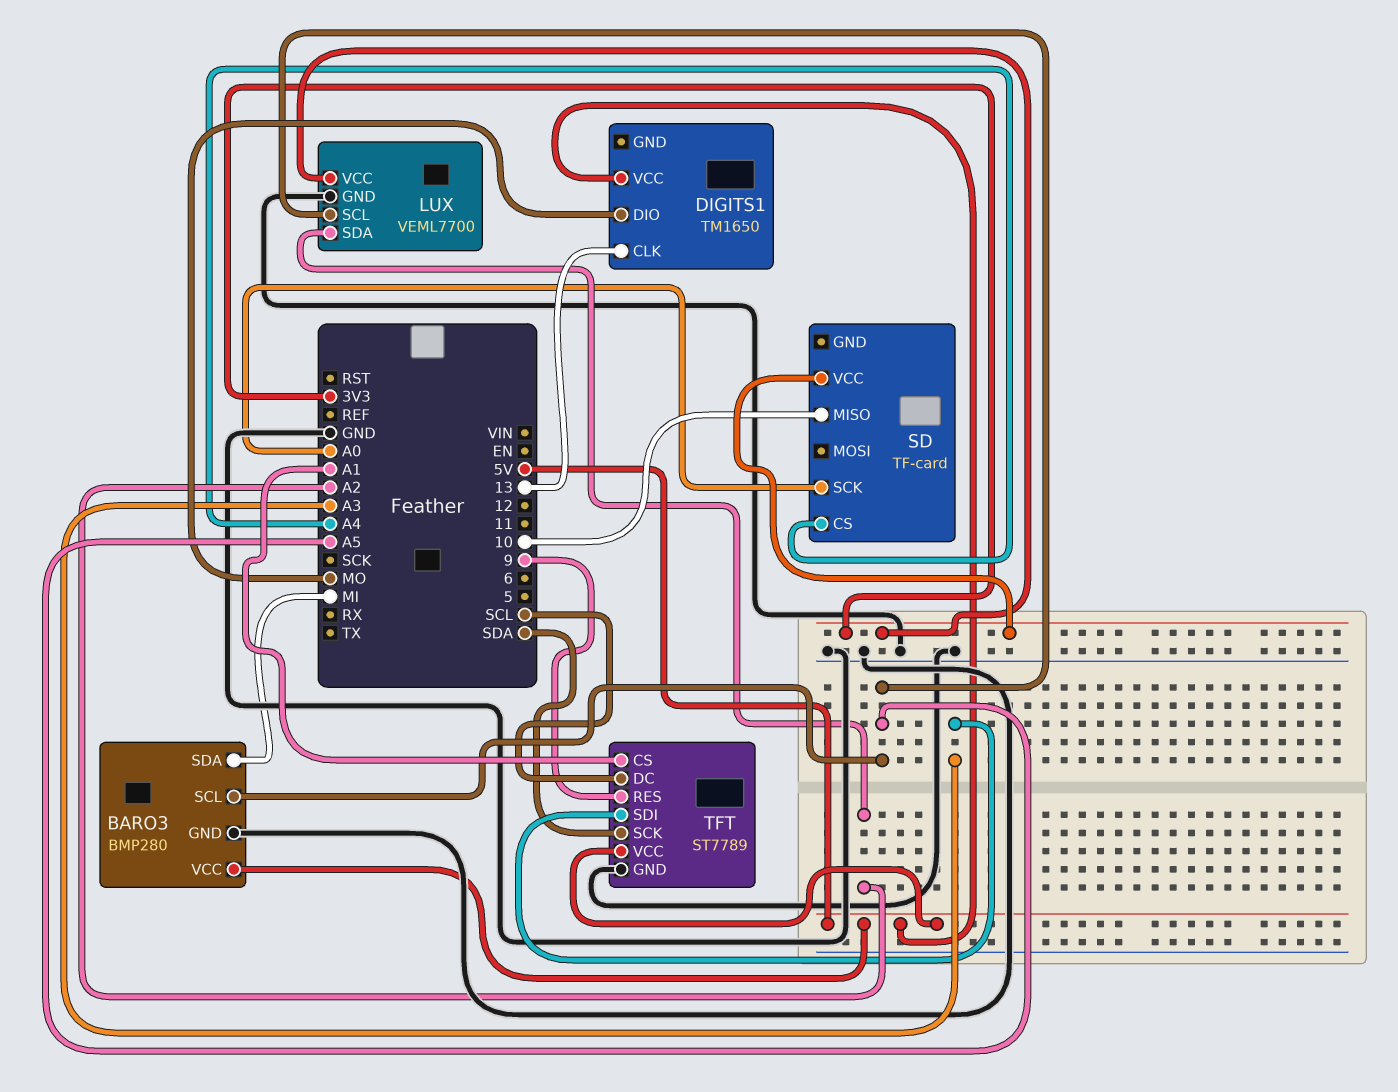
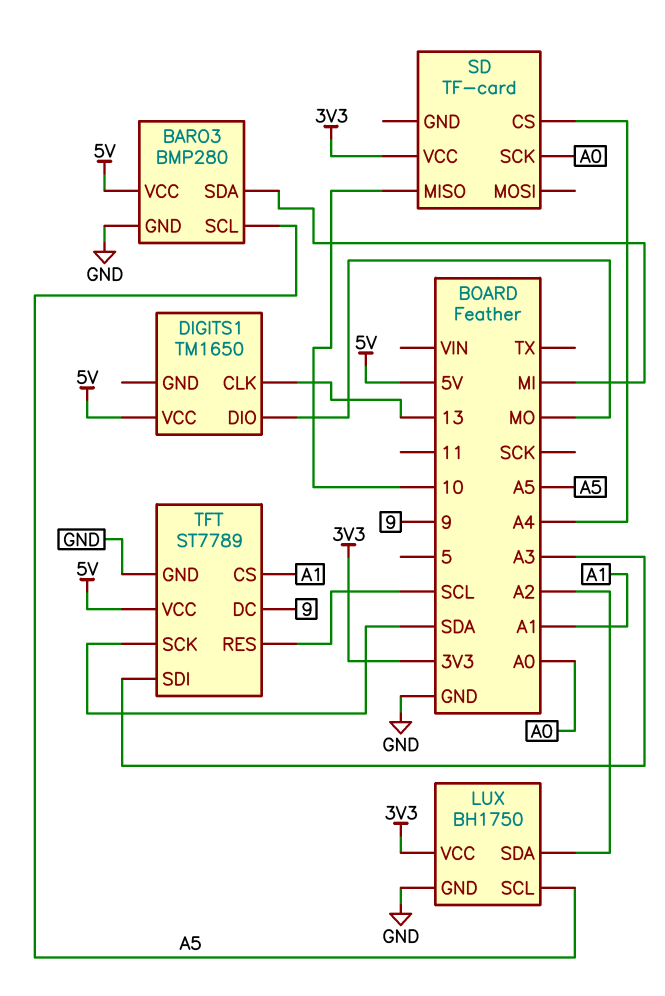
LUX: VEML7700 -> BH1750
TFT pin DC: SCL -> 9
TFT pin RES: 9 -> SCL

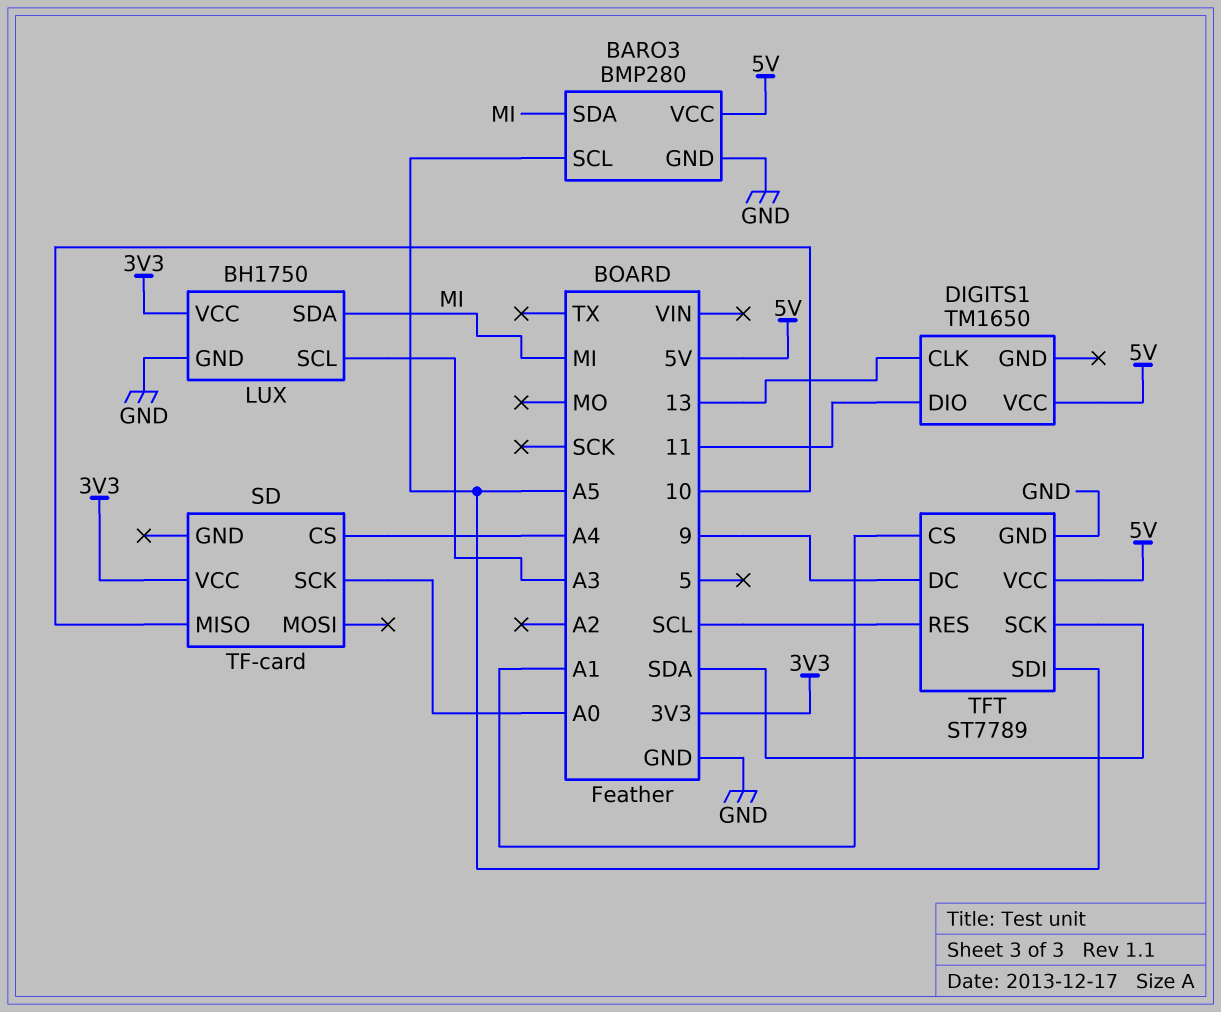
DIGITS1 pin DIO: MO -> 11
LUX pin SCL: A5 -> A3
LUX pin SDA: A2 -> MI
TFT pin SDI: A3 -> A5

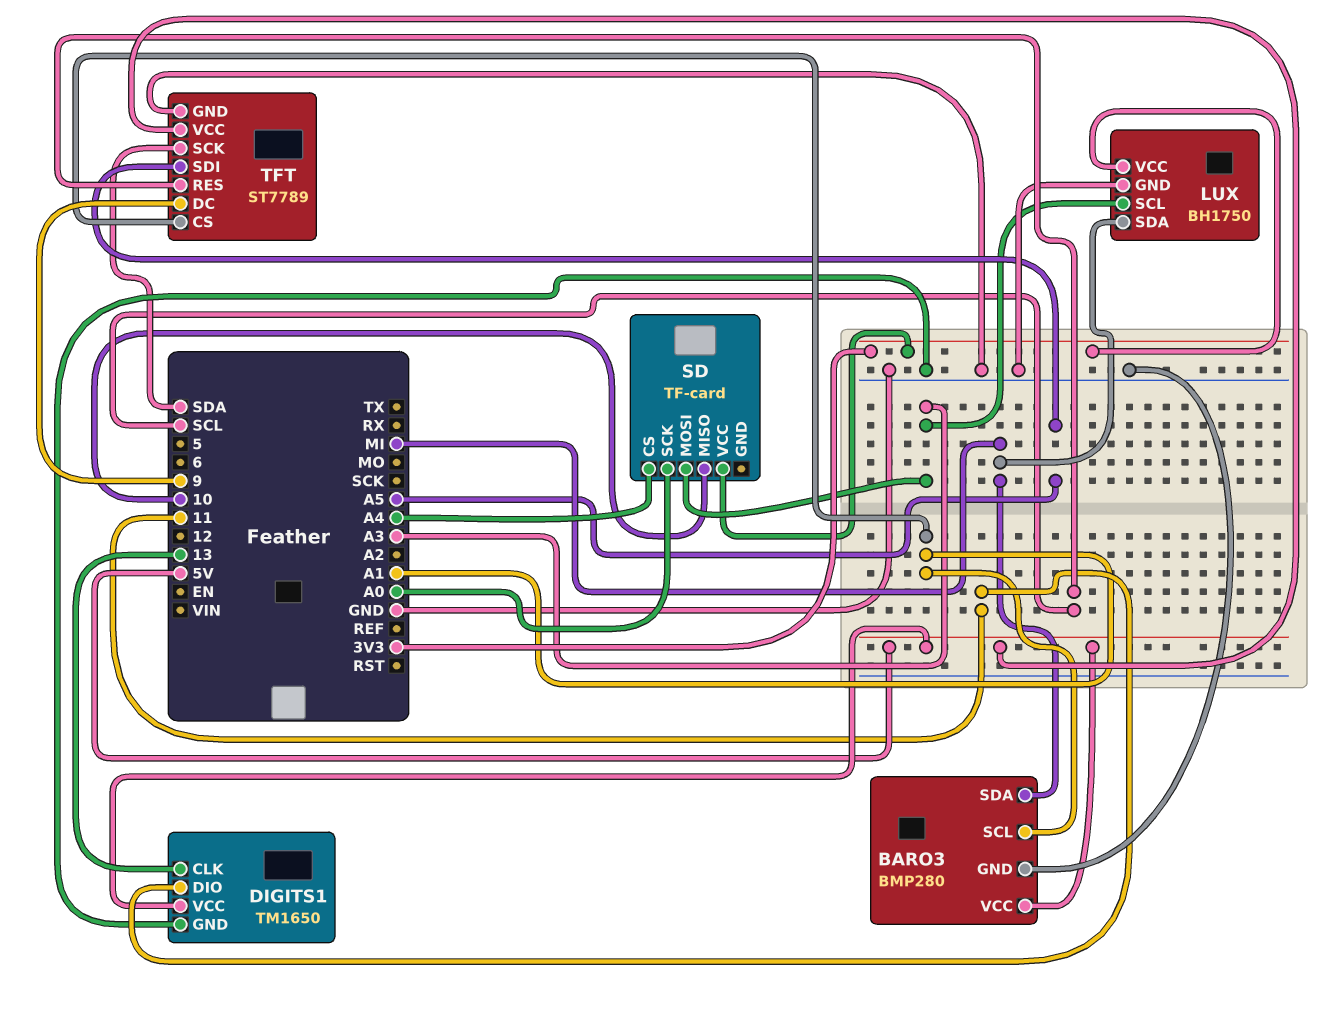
BARO3 pin SCL: A5 -> A1
DIGITS1 pin GND: none -> GND
SD pin MOSI: none -> A3

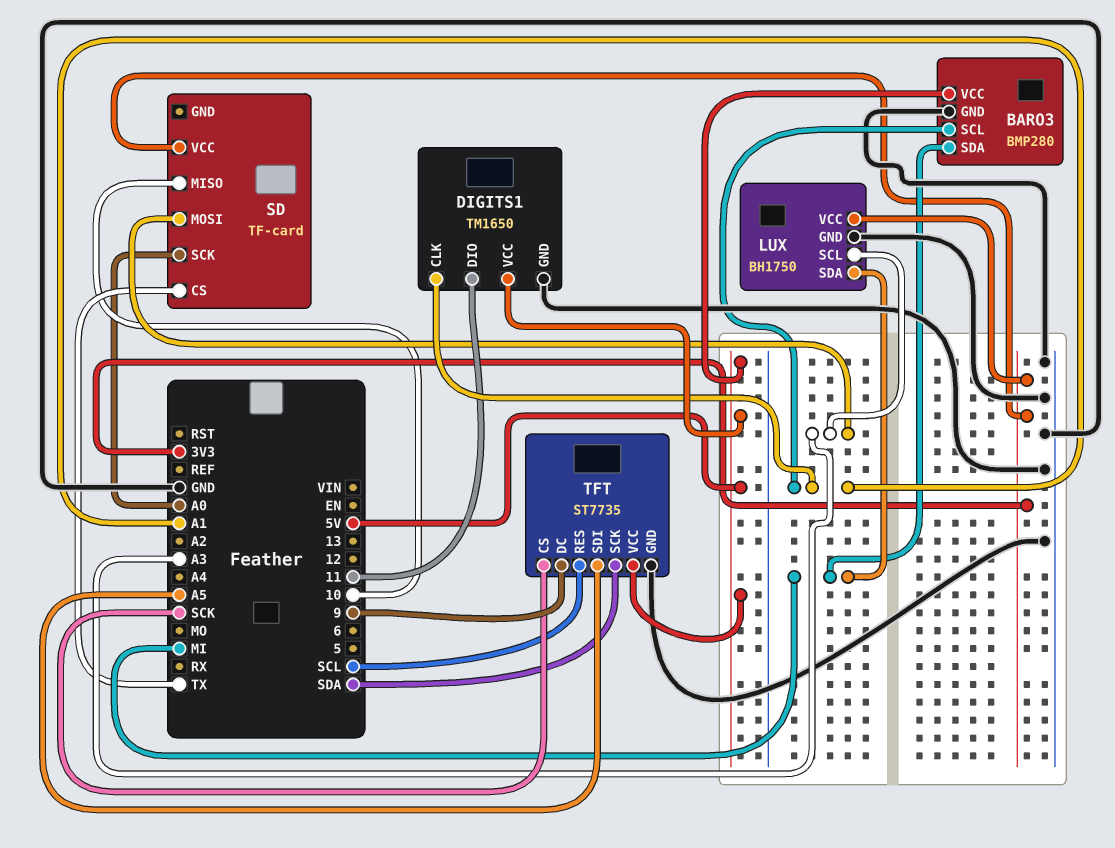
DIGITS1 pin CLK: 13 -> A1
SD pin CS: A4 -> TX
TFT: ST7789 -> ST7735
TFT pin CS: A1 -> SCK

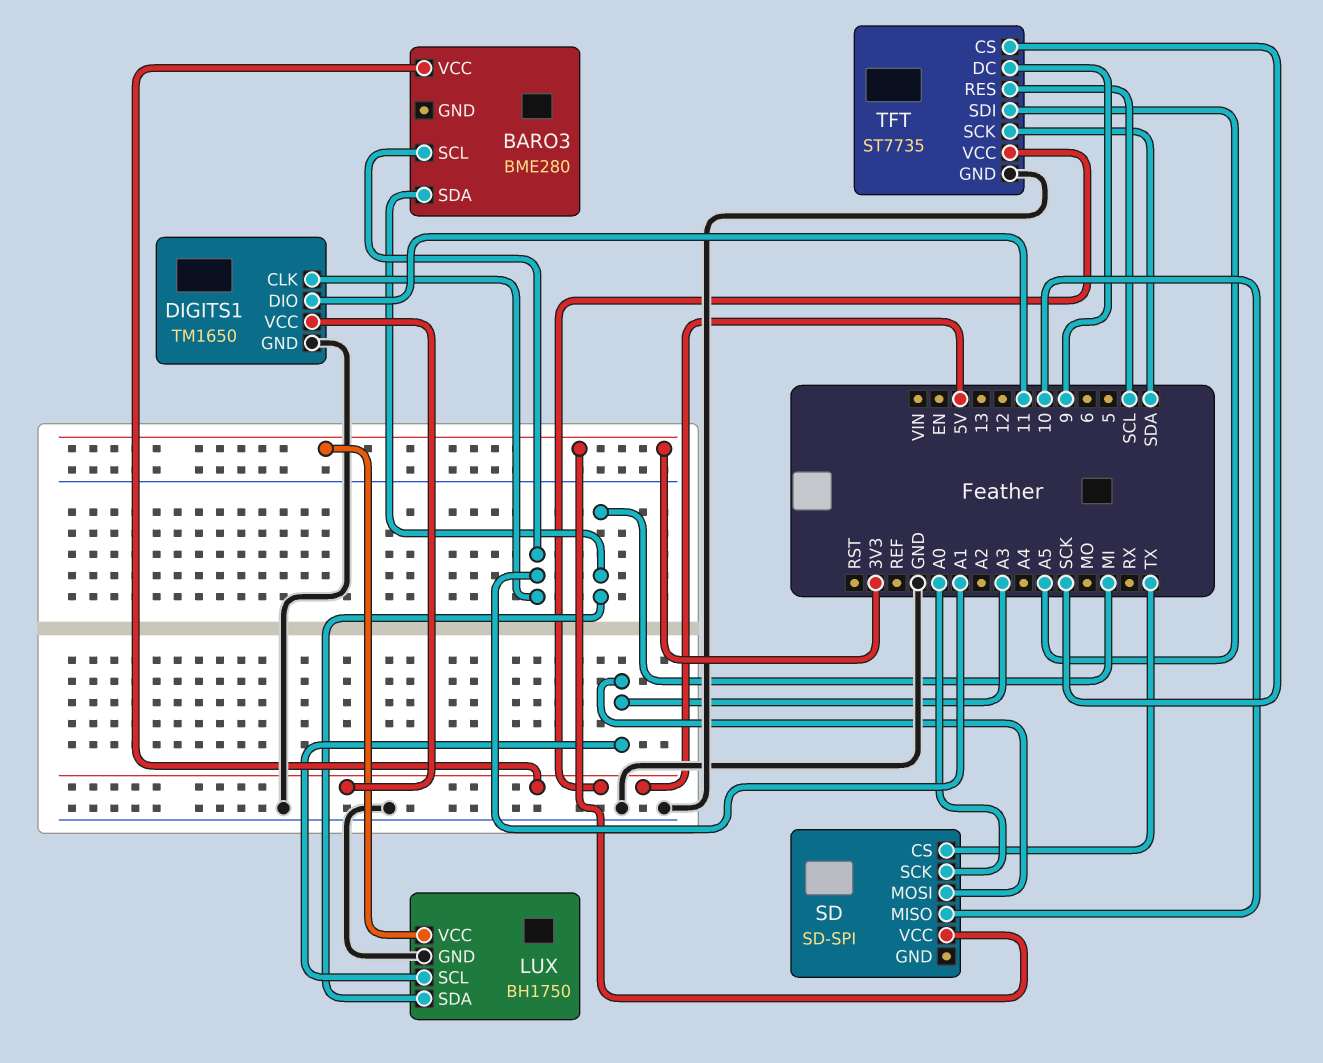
BARO3: BMP280 -> BME280
BARO3 pin GND: GND -> none
SD: TF-card -> SD-SPI

